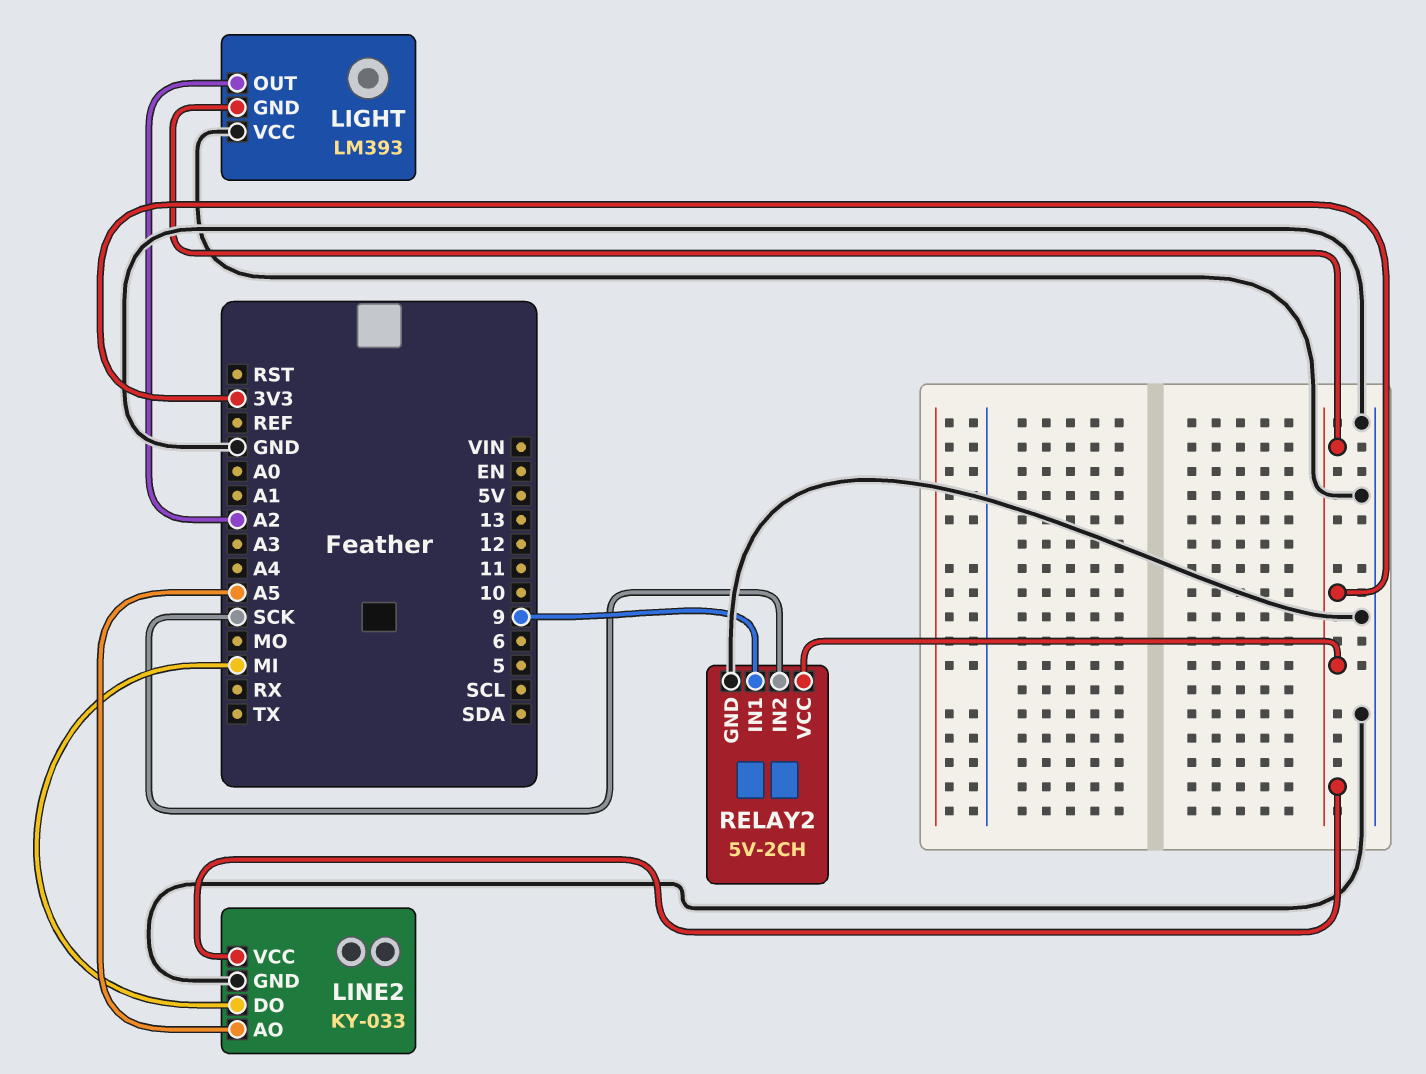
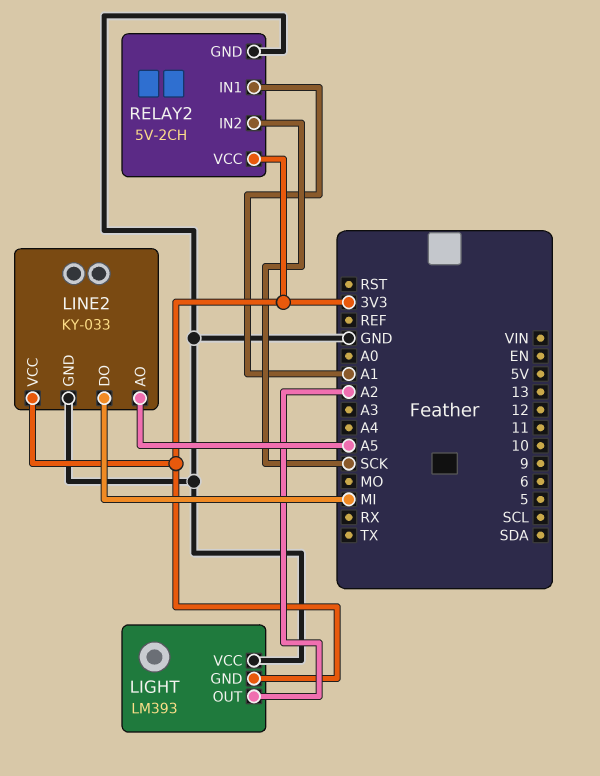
RELAY2 pin IN1: 9 -> A1

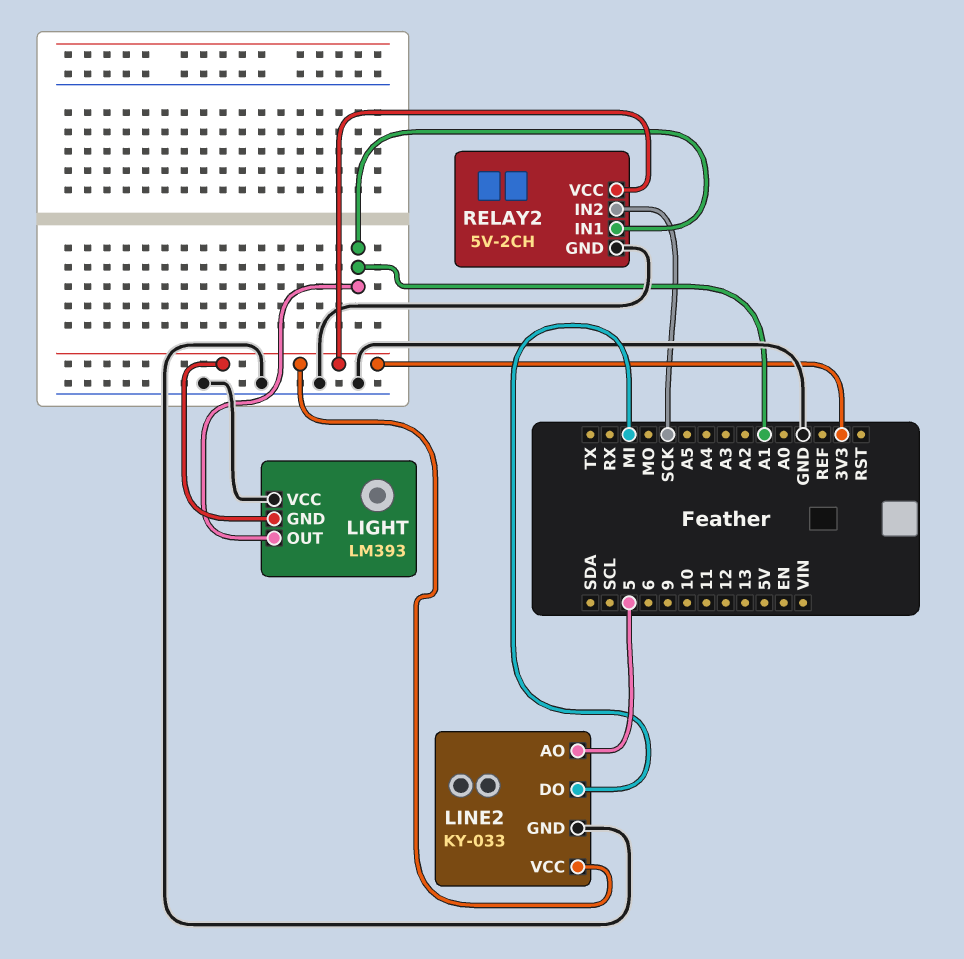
LIGHT pin OUT: A2 -> A1
LINE2 pin AO: A5 -> 5

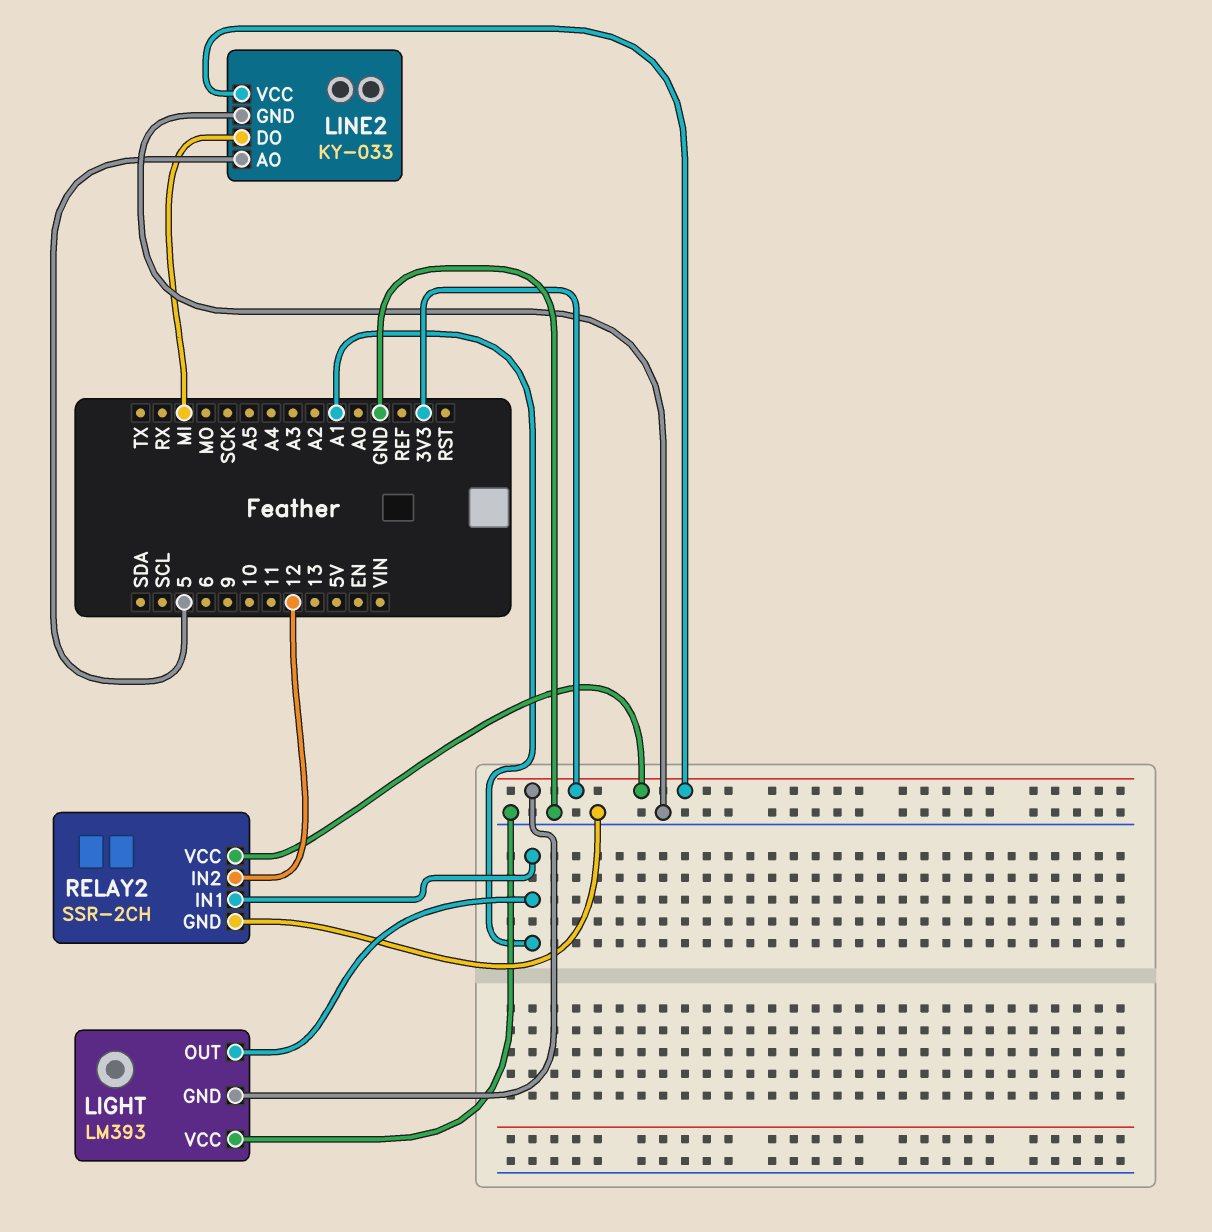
RELAY2: 5V-2CH -> SSR-2CH
RELAY2 pin IN2: SCK -> 12

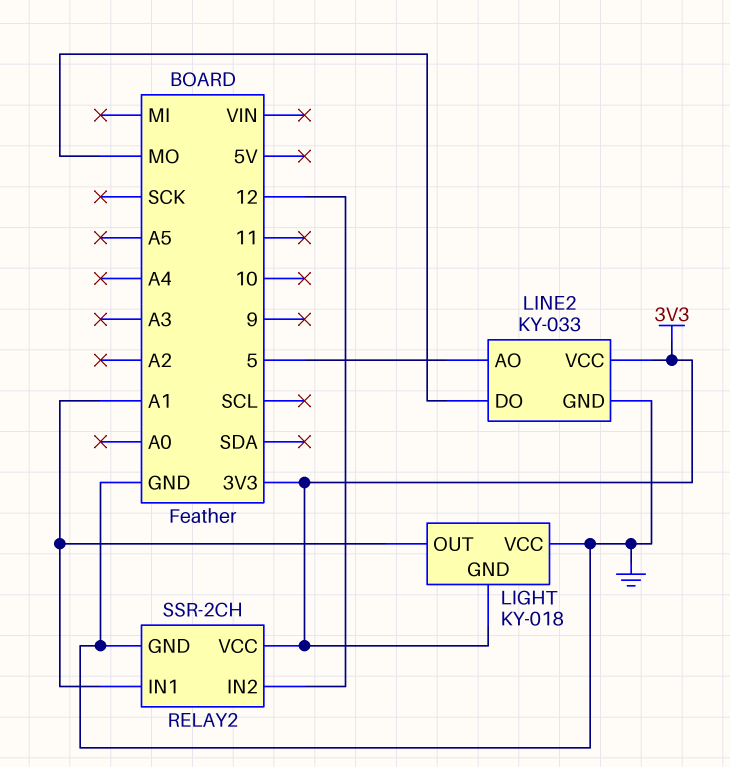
LIGHT: LM393 -> KY-018
LINE2 pin DO: MI -> MO

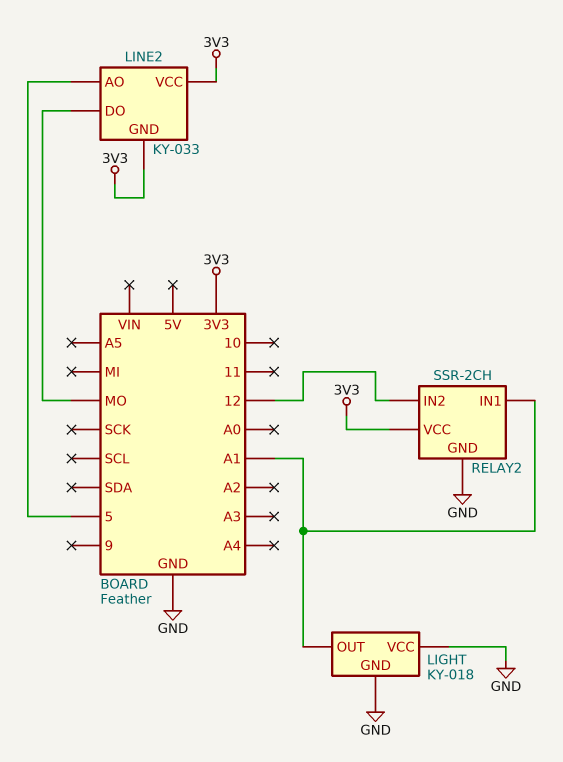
LIGHT pin GND: 3V3 -> GND
LINE2 pin GND: GND -> 3V3

